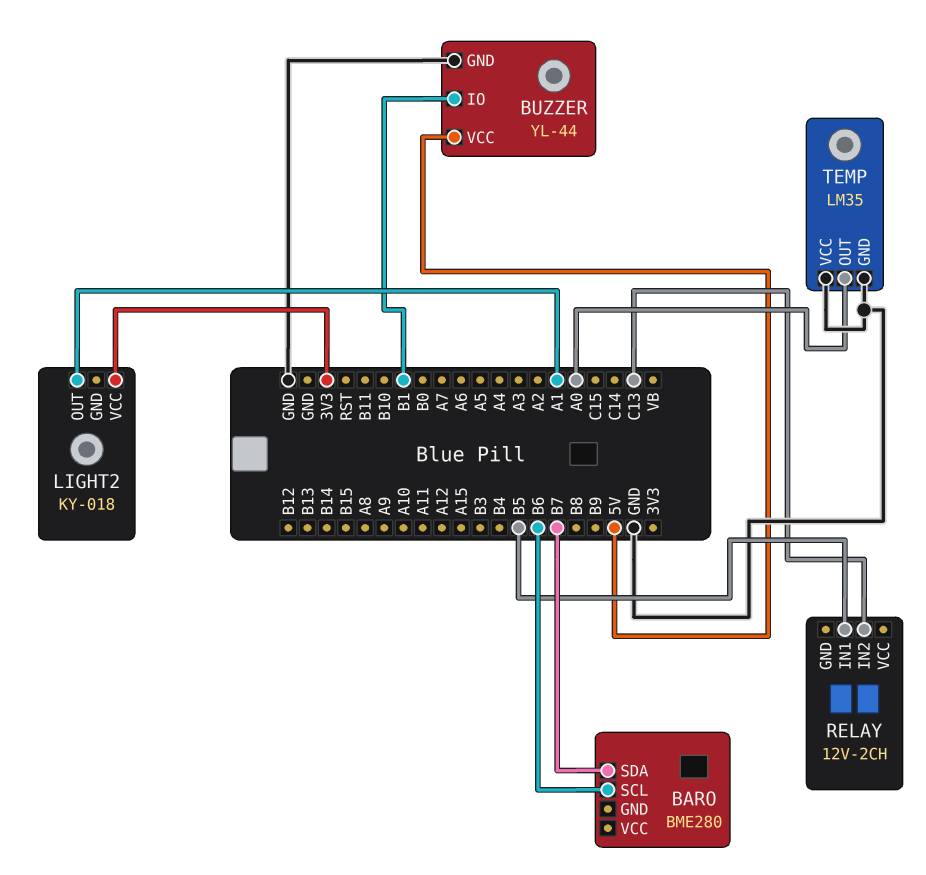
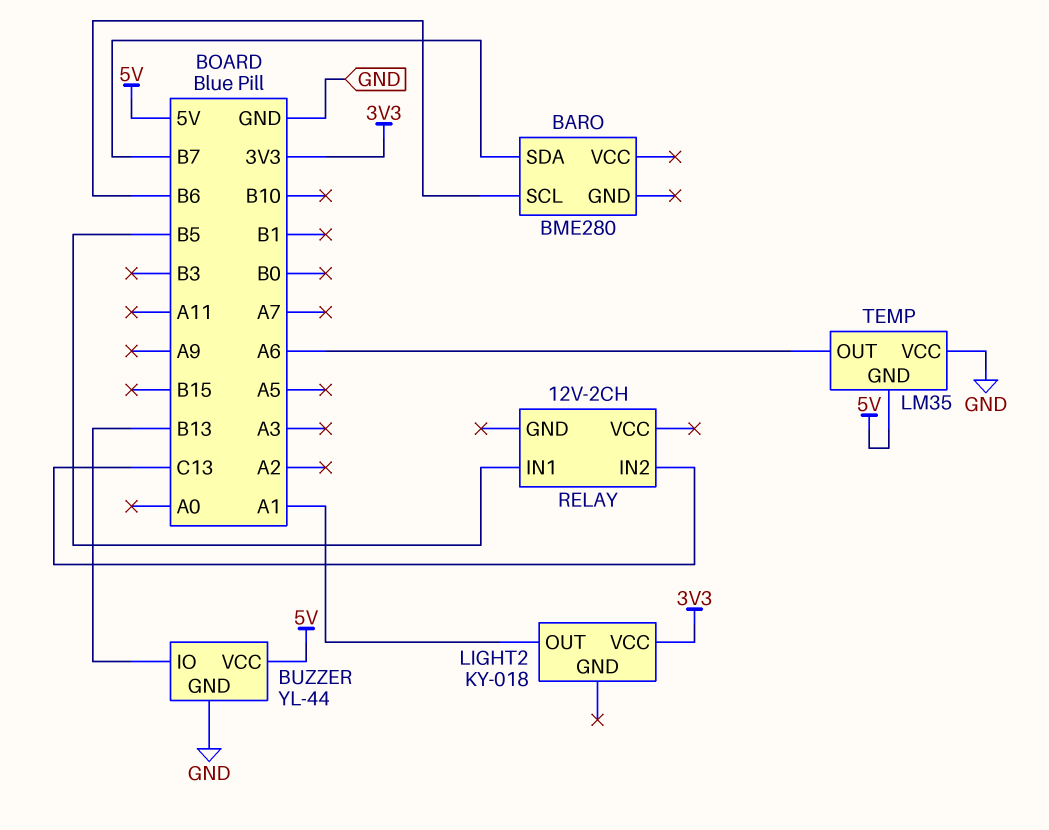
BUZZER pin IO: B1 -> B13
TEMP pin GND: GND -> 5V
TEMP pin OUT: A0 -> A6

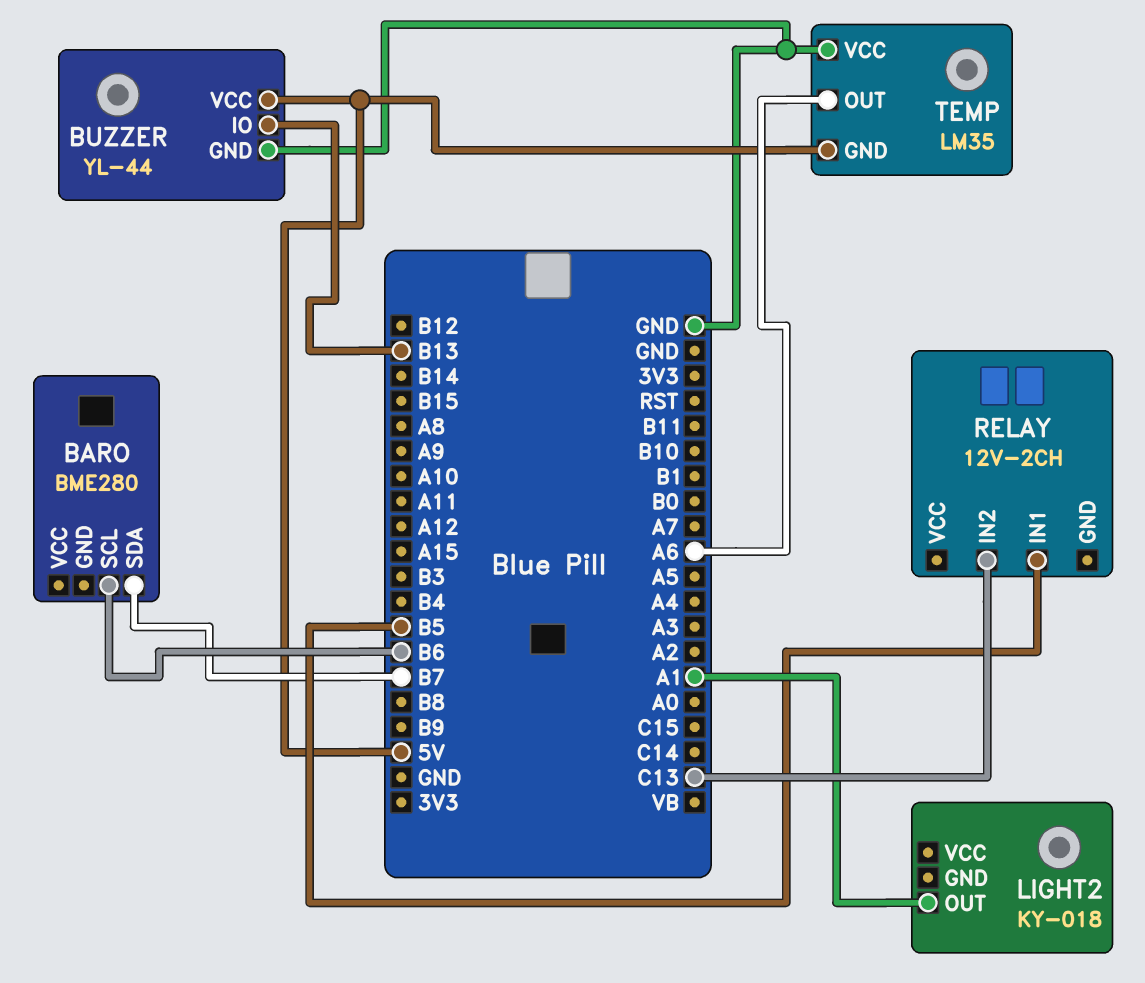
LIGHT2 pin VCC: 3V3 -> none

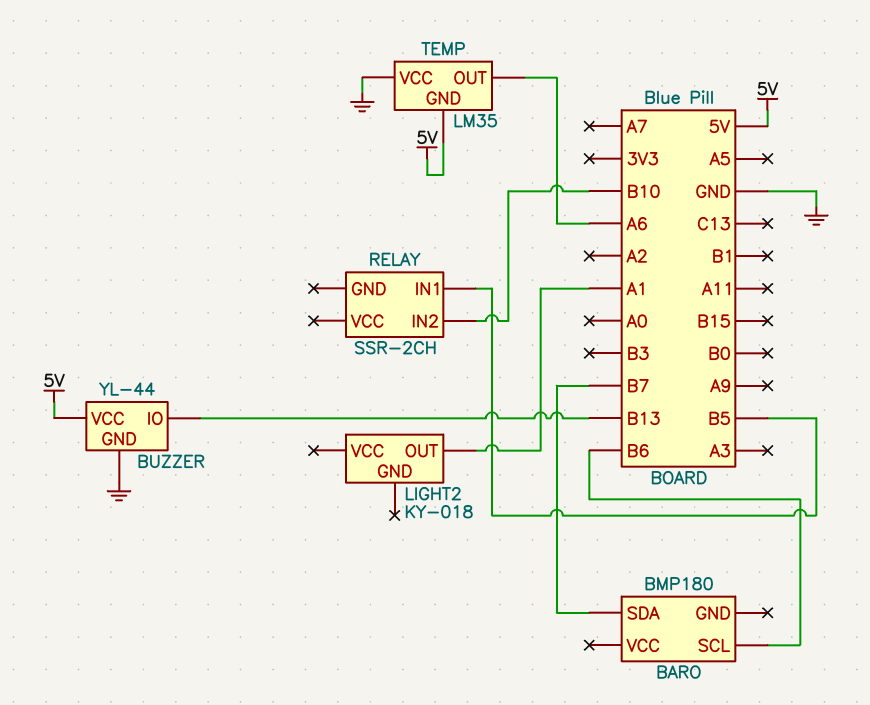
BARO: BME280 -> BMP180
RELAY: 12V-2CH -> SSR-2CH
RELAY pin IN2: C13 -> B10

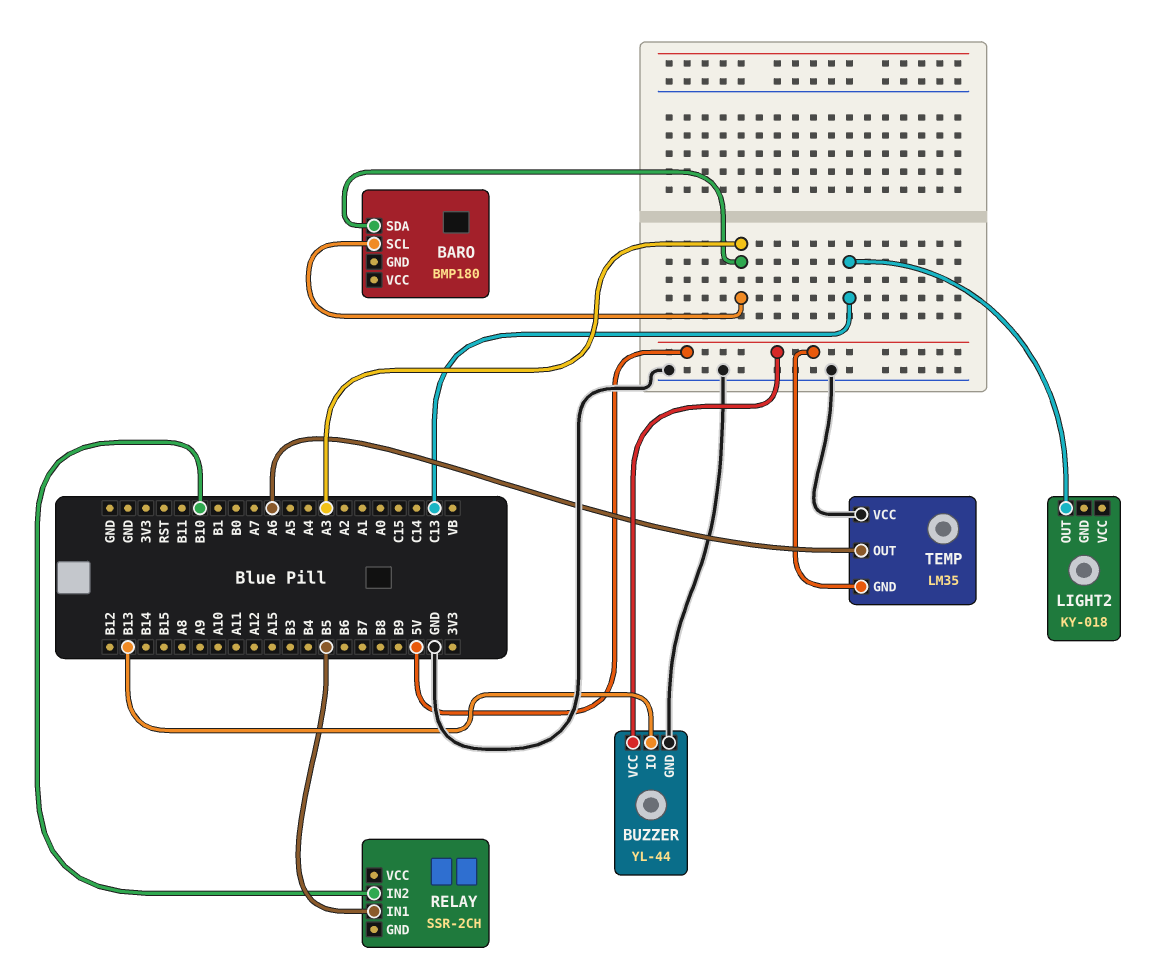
BARO pin SCL: B6 -> A3
BARO pin SDA: B7 -> A3
LIGHT2 pin OUT: A1 -> C13

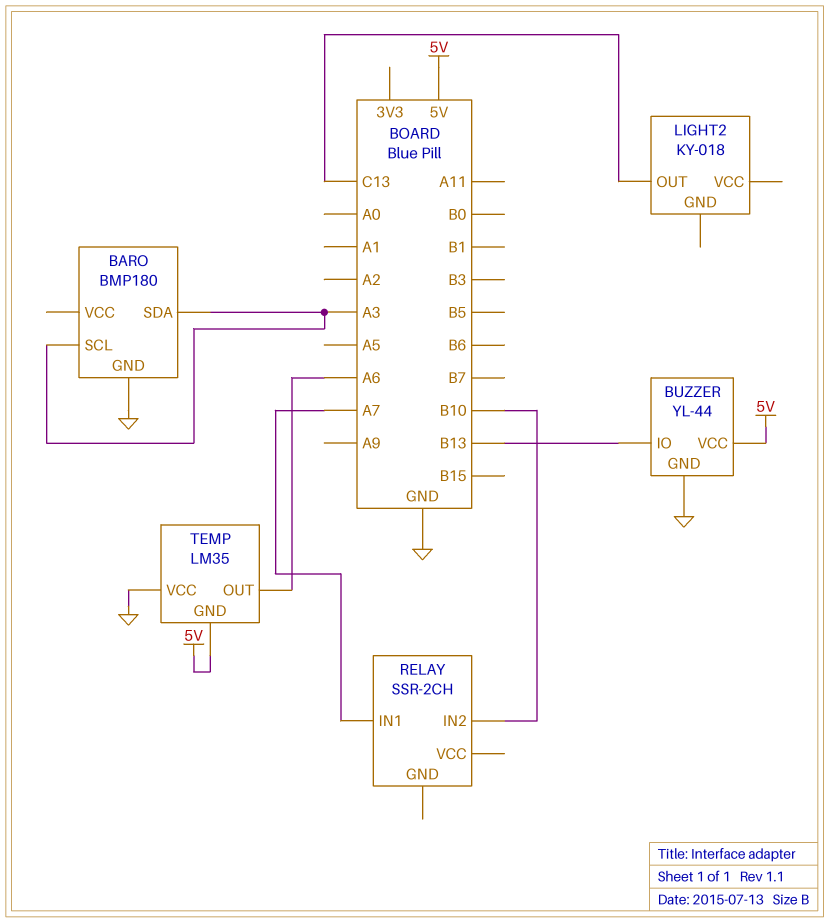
BARO pin GND: none -> GND
RELAY pin IN1: B5 -> A7

